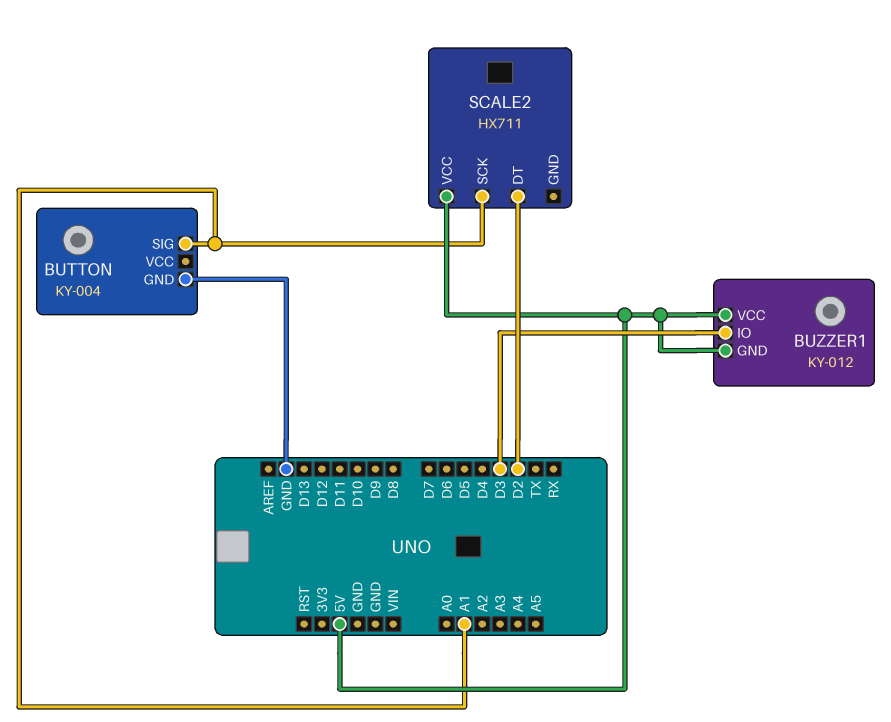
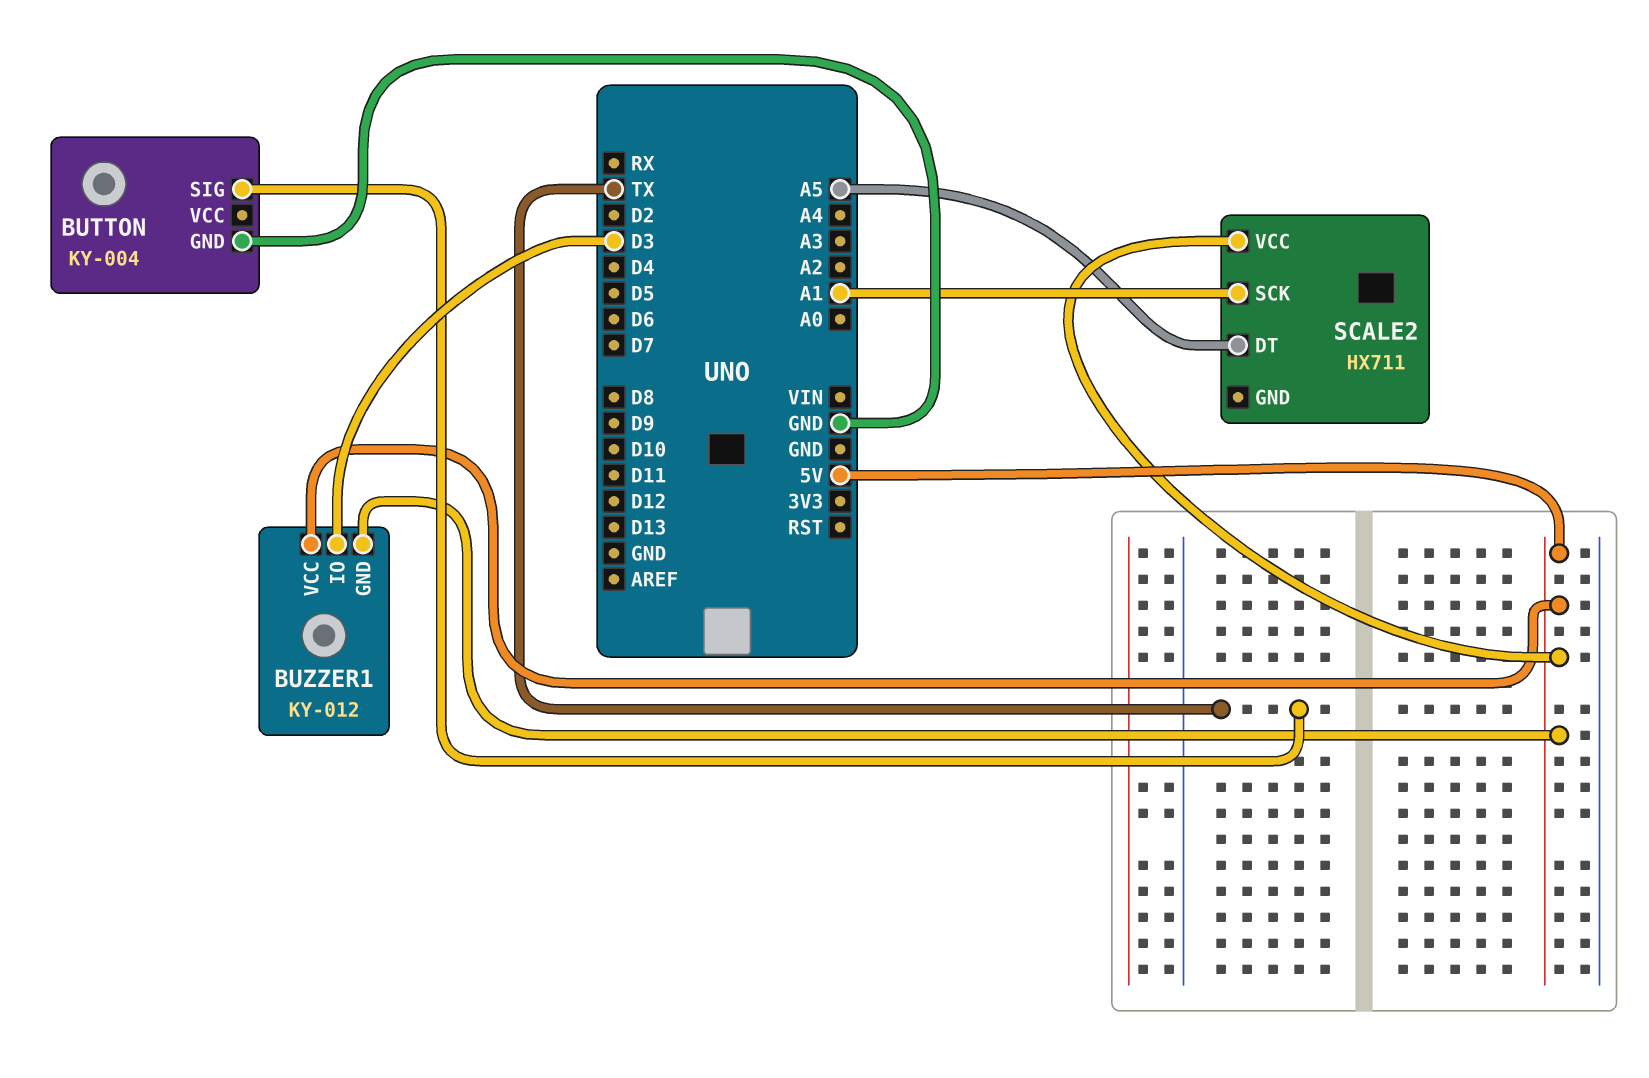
BUTTON pin SIG: A1 -> TX
SCALE2 pin DT: D2 -> A5

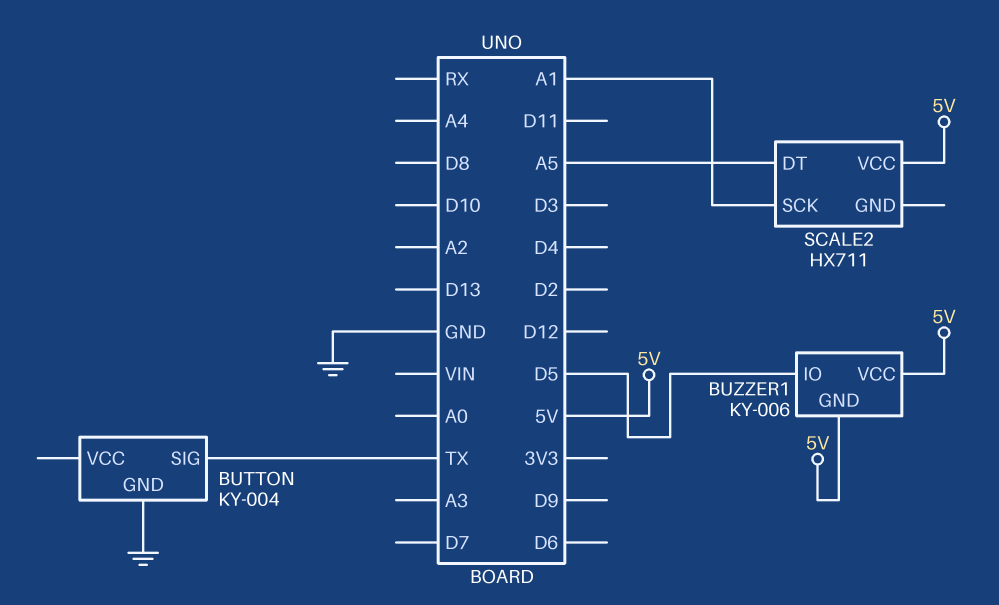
BUZZER1: KY-012 -> KY-006
BUZZER1 pin IO: D3 -> D5

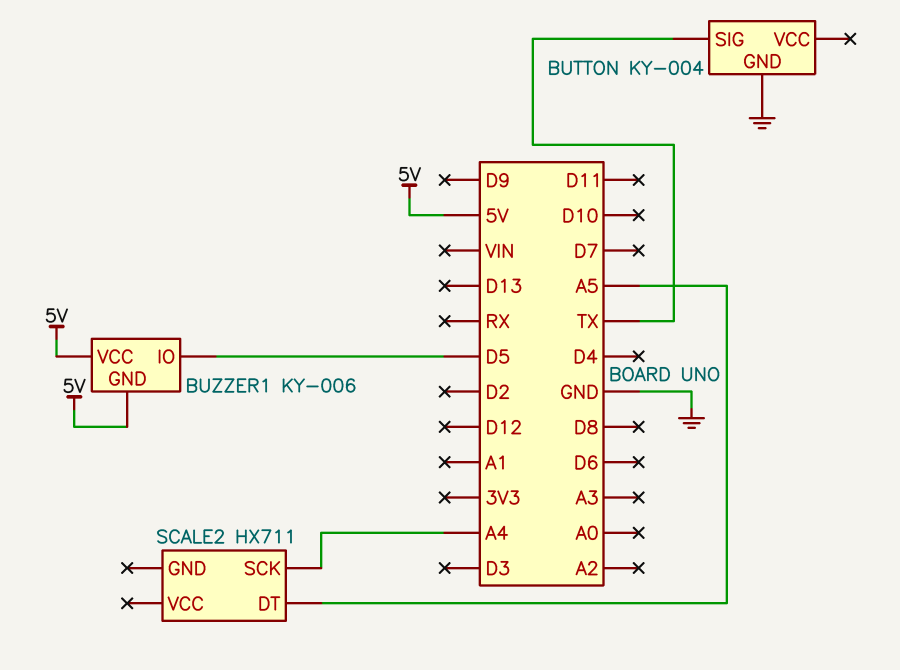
SCALE2 pin SCK: A1 -> A4
SCALE2 pin VCC: 5V -> none

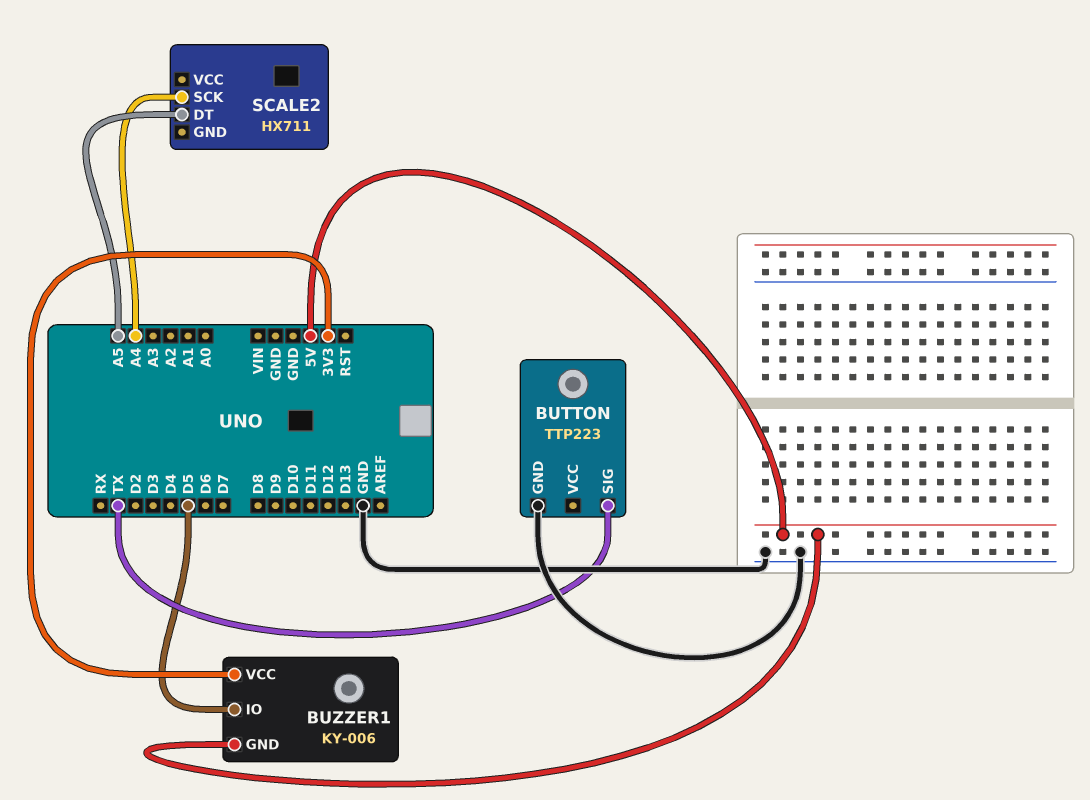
BUTTON: KY-004 -> TTP223
BUZZER1 pin VCC: 5V -> 3V3

